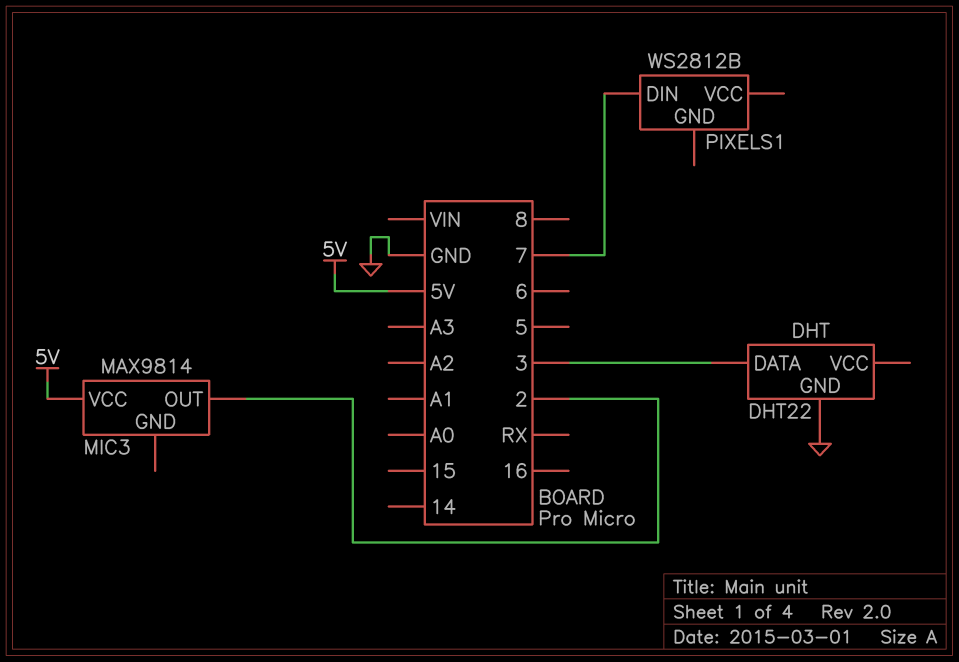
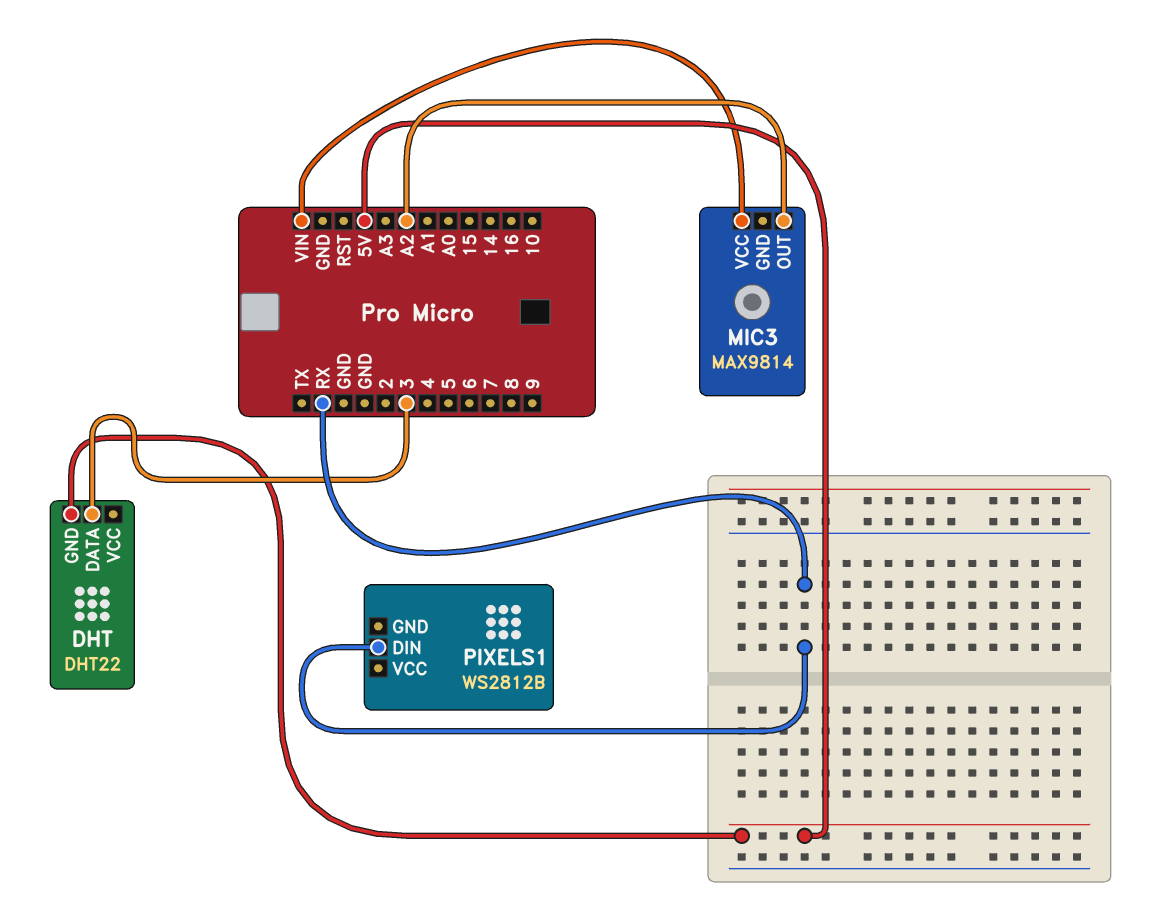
DHT pin GND: GND -> 5V
MIC3 pin OUT: 2 -> A2
MIC3 pin VCC: 5V -> VIN
PIXELS1 pin DIN: 7 -> RX

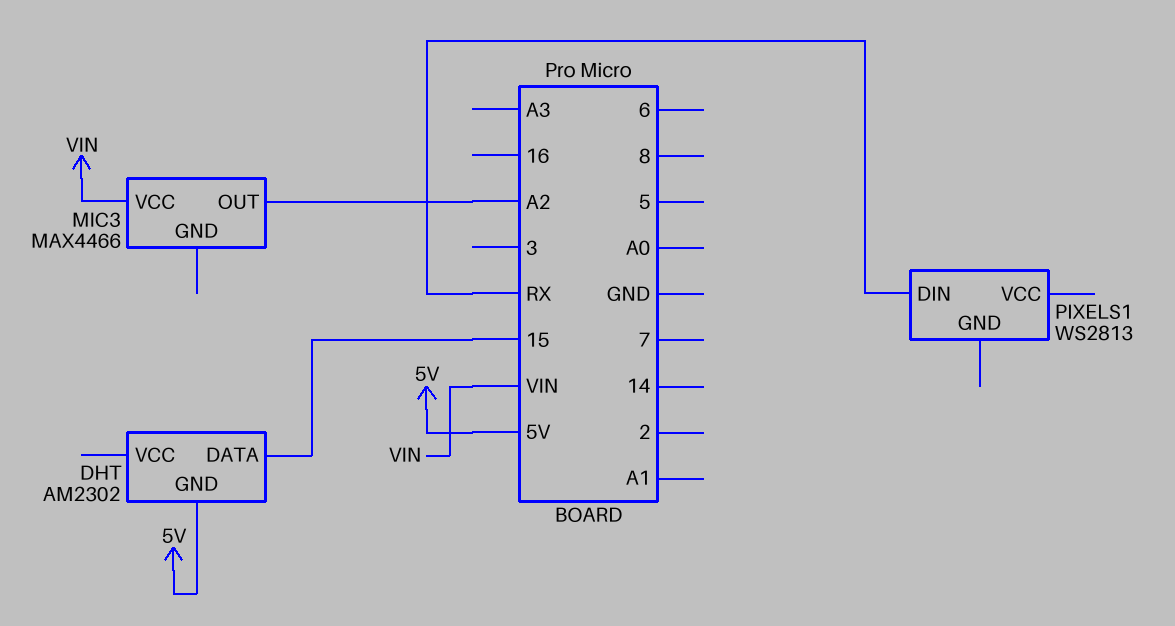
DHT: DHT22 -> AM2302
DHT pin DATA: 3 -> 15
MIC3: MAX9814 -> MAX4466
PIXELS1: WS2812B -> WS2813

